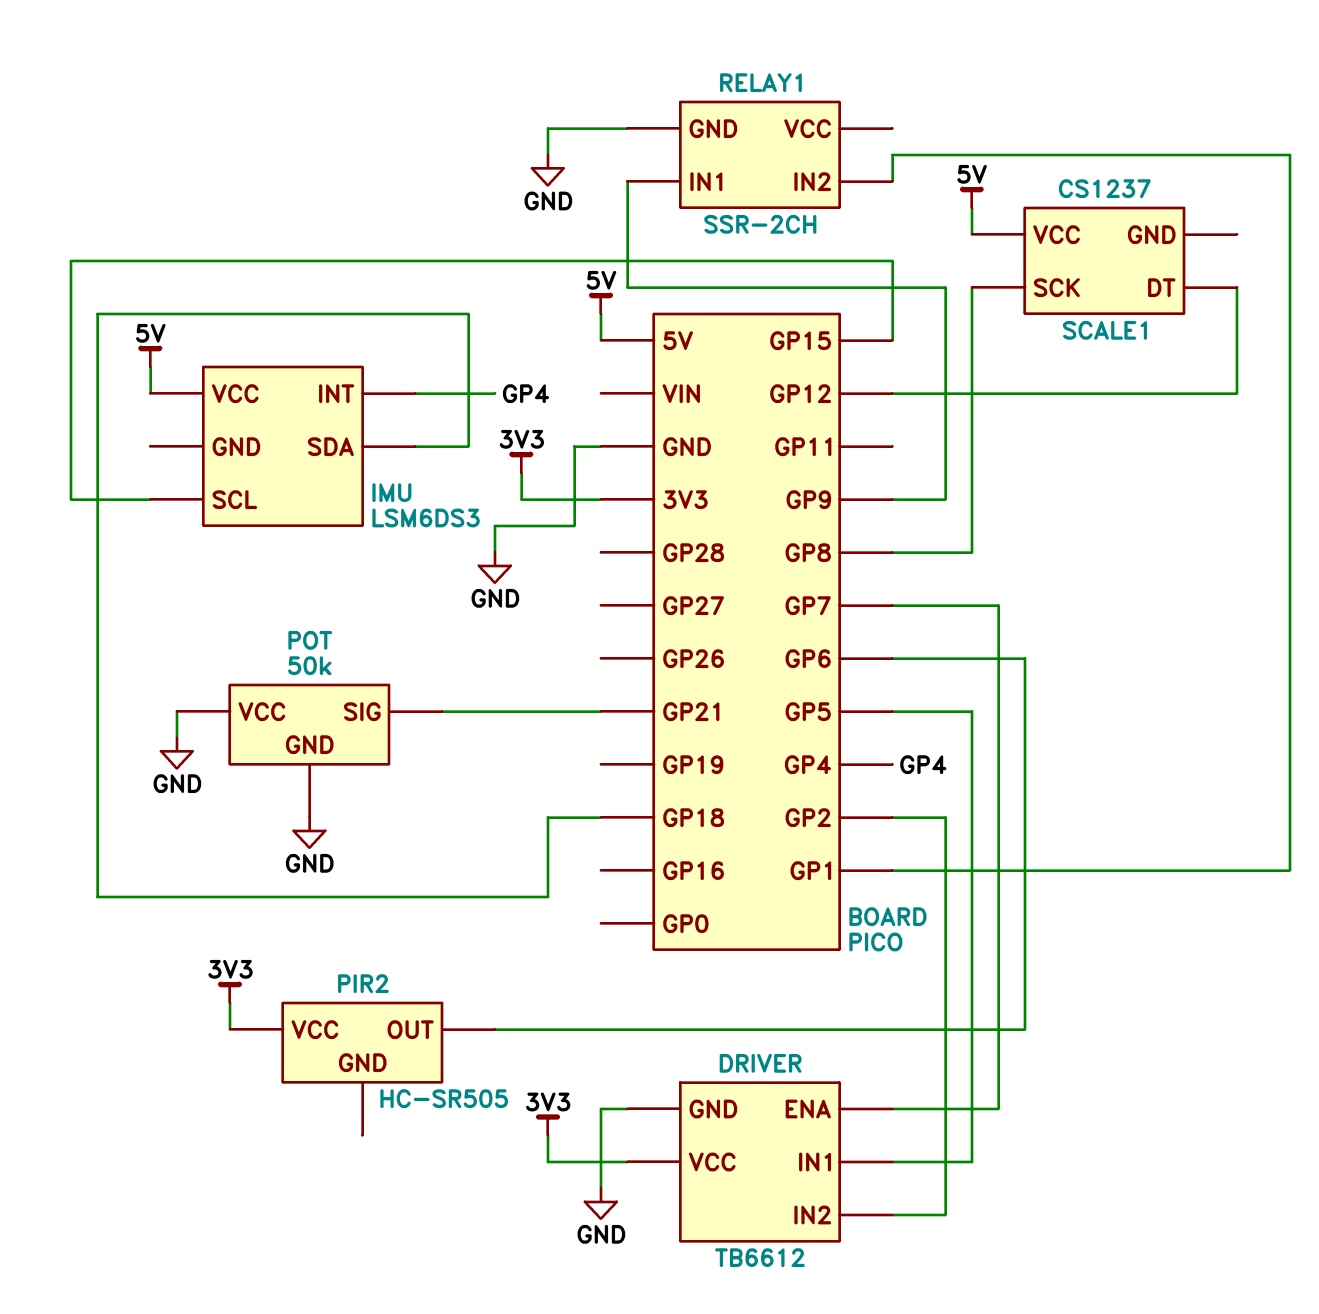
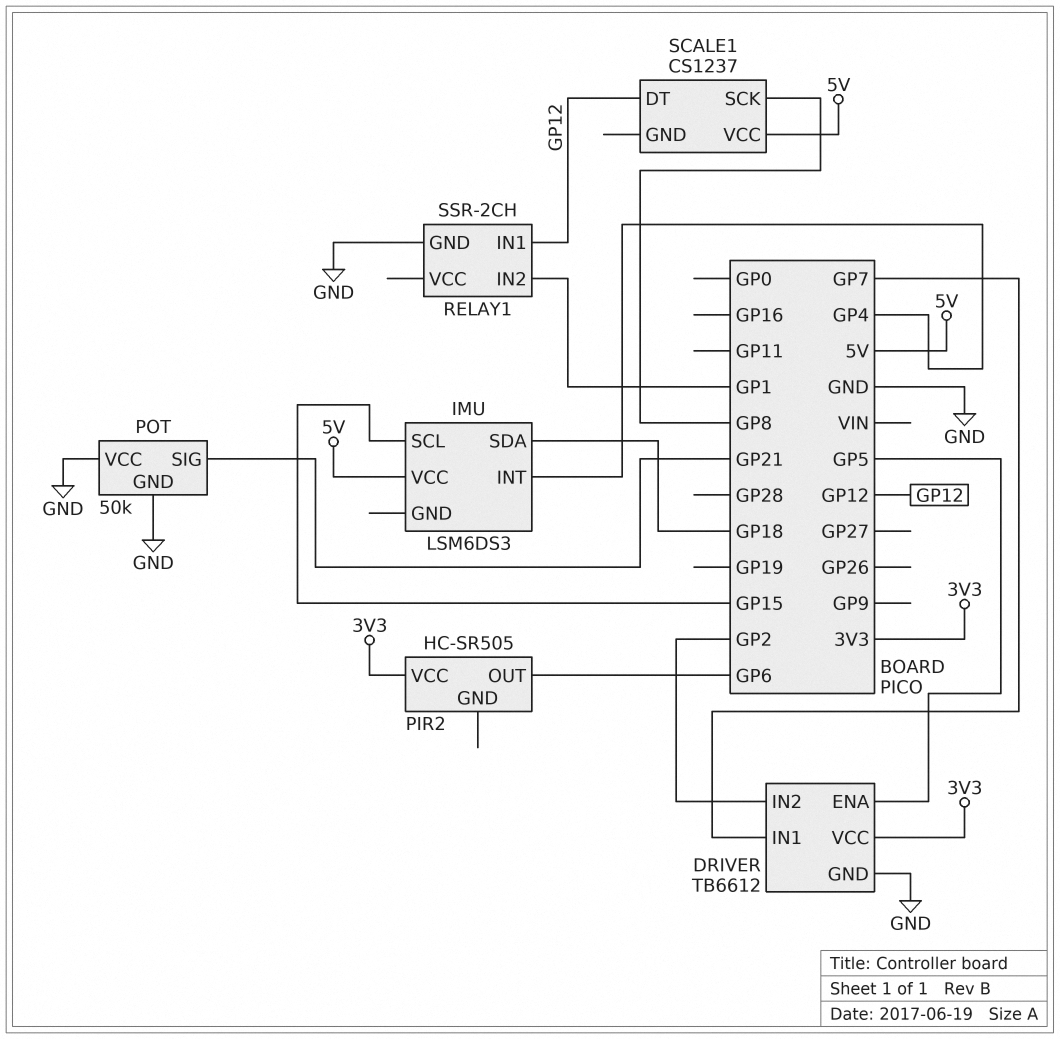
DRIVER pin ENA: GP7 -> GP5
DRIVER pin IN1: GP5 -> GP7
RELAY1 pin IN1: GP9 -> GP12

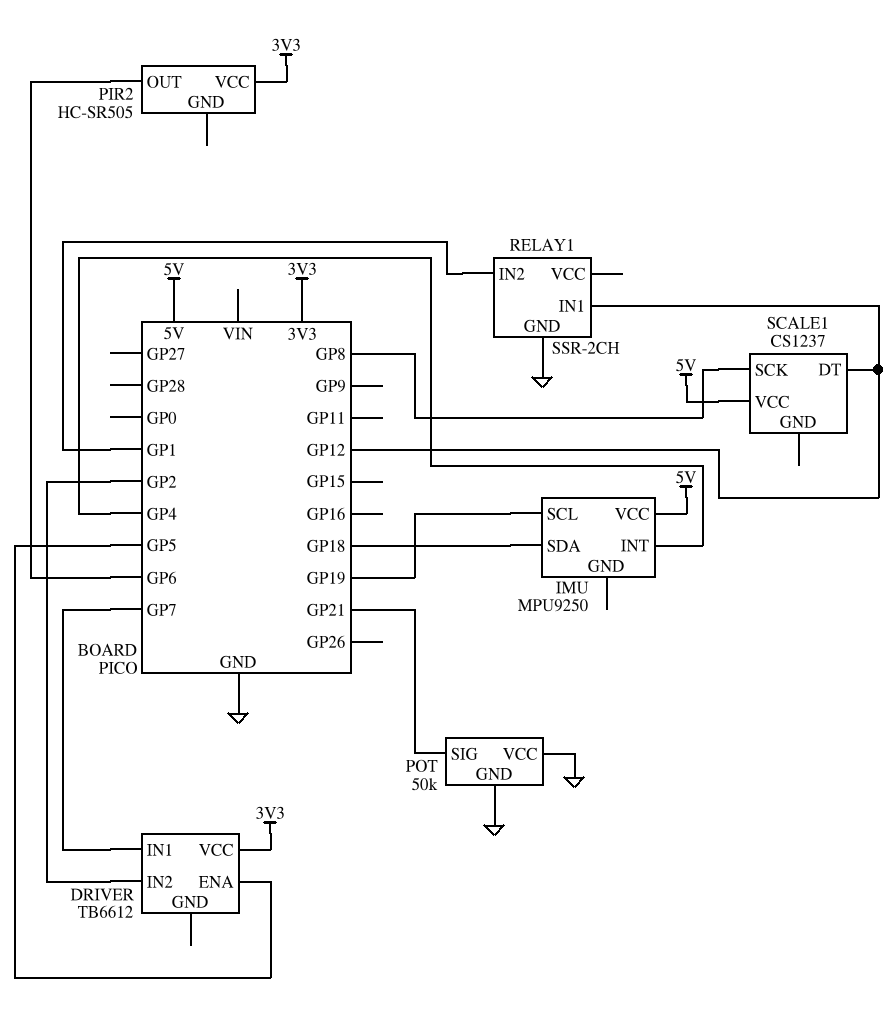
DRIVER pin GND: GND -> none
IMU: LSM6DS3 -> MPU9250
IMU pin SCL: GP15 -> GP19

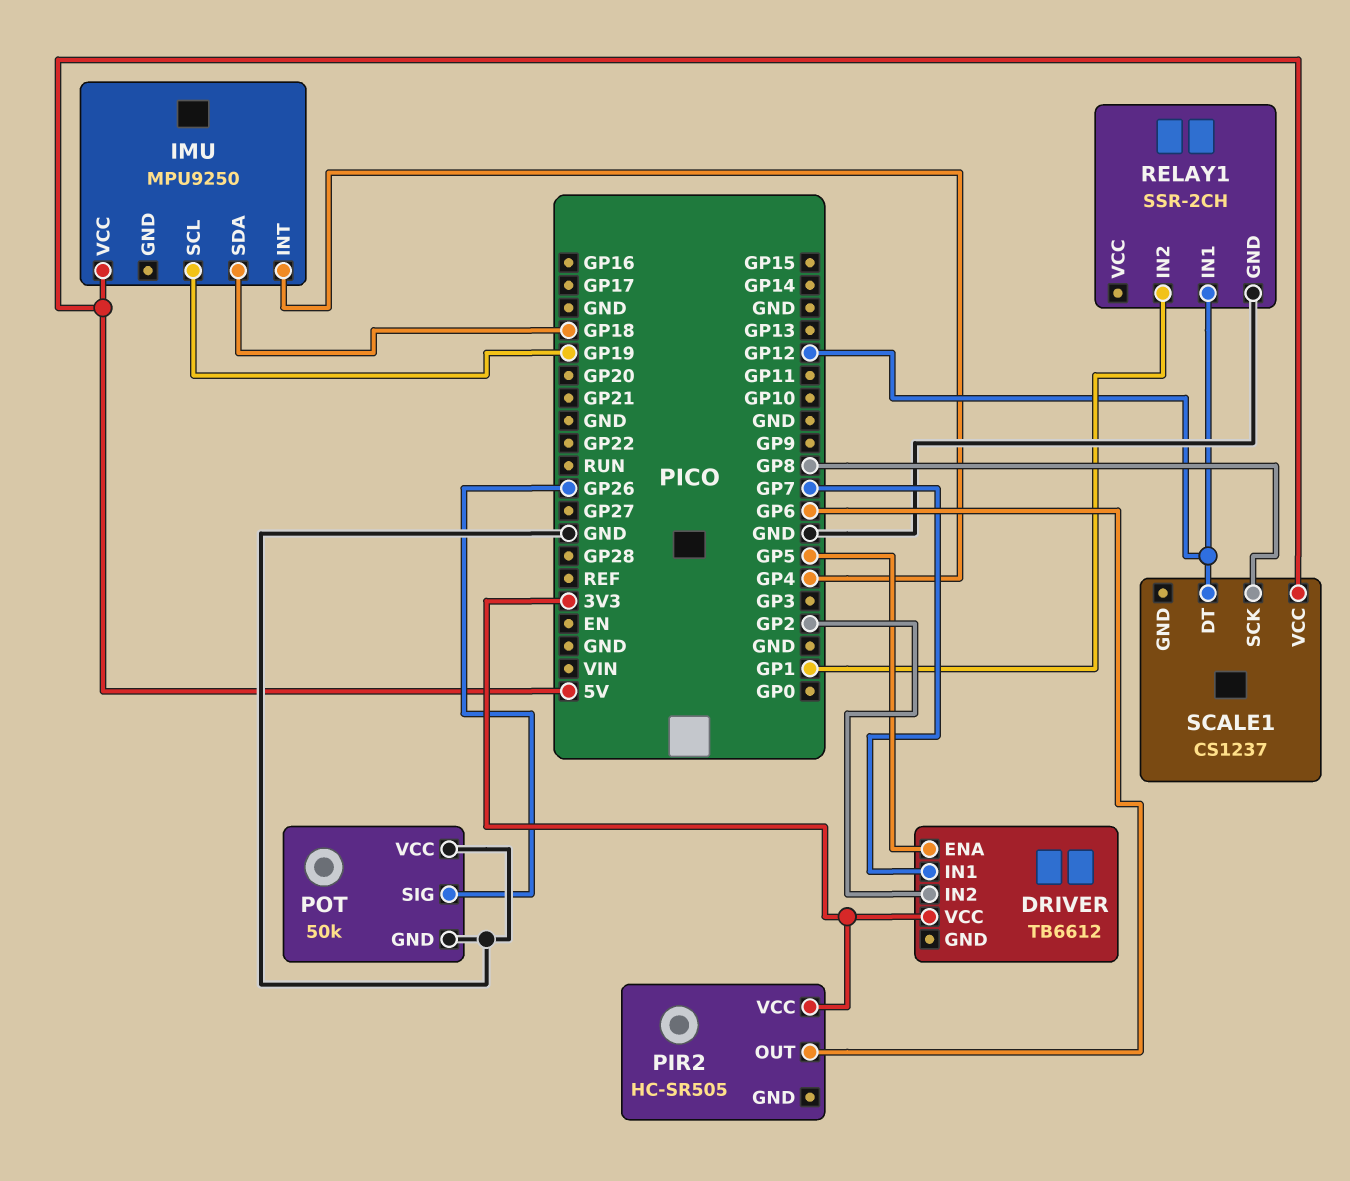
POT pin SIG: GP21 -> GP26

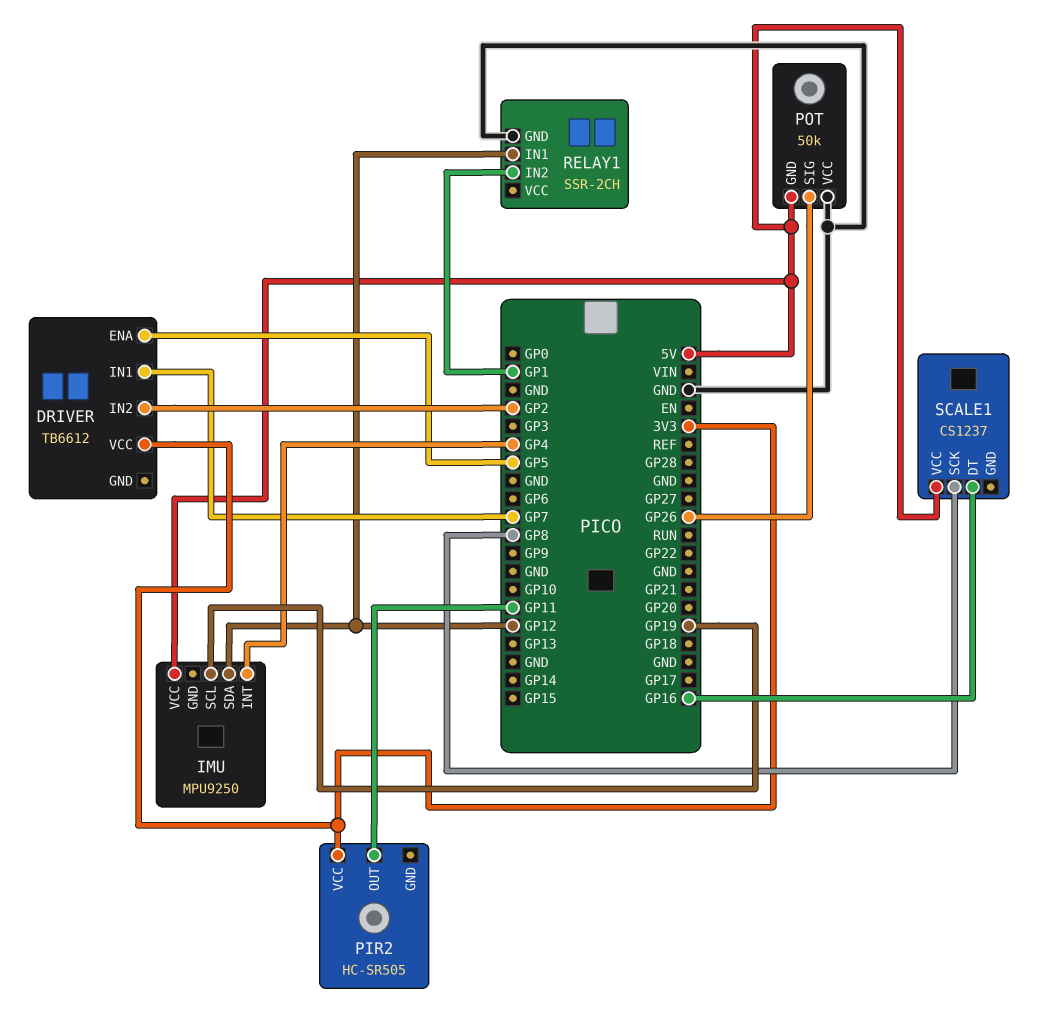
IMU pin SDA: GP18 -> GP12
PIR2 pin OUT: GP6 -> GP11
POT pin GND: GND -> 5V
SCALE1 pin DT: GP12 -> GP16

